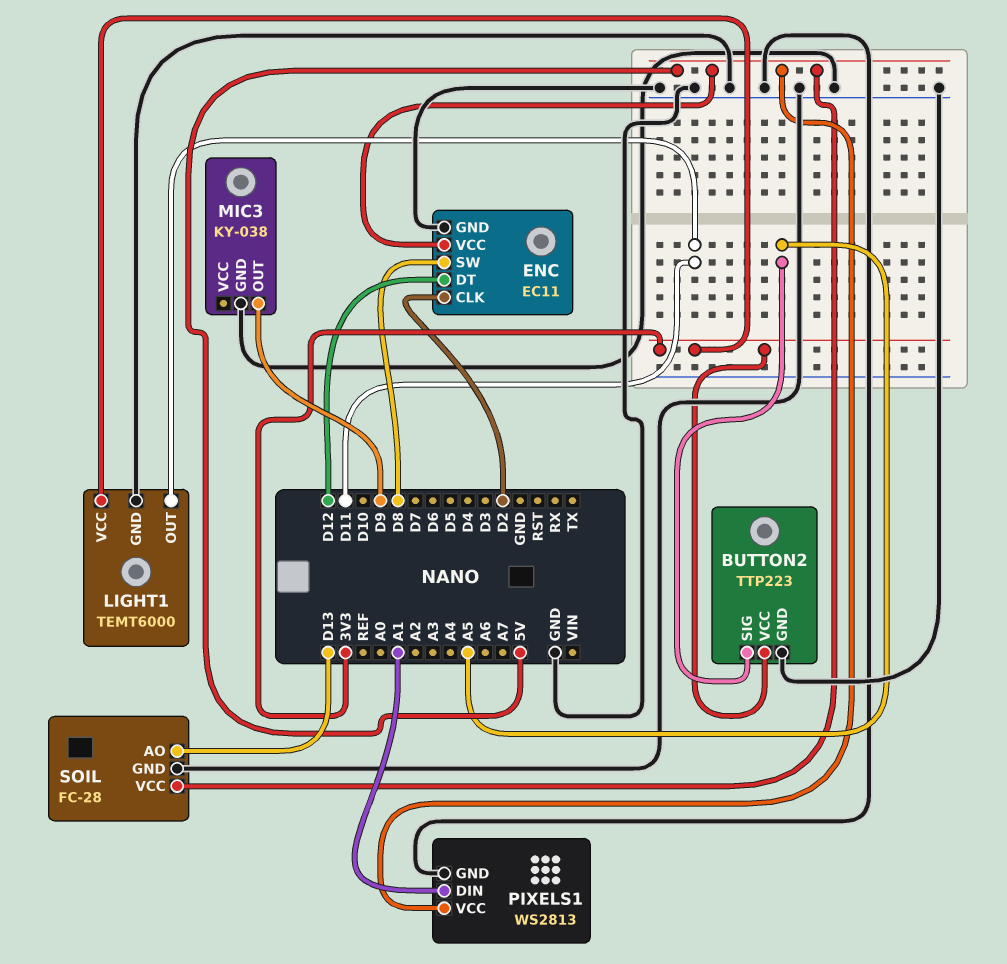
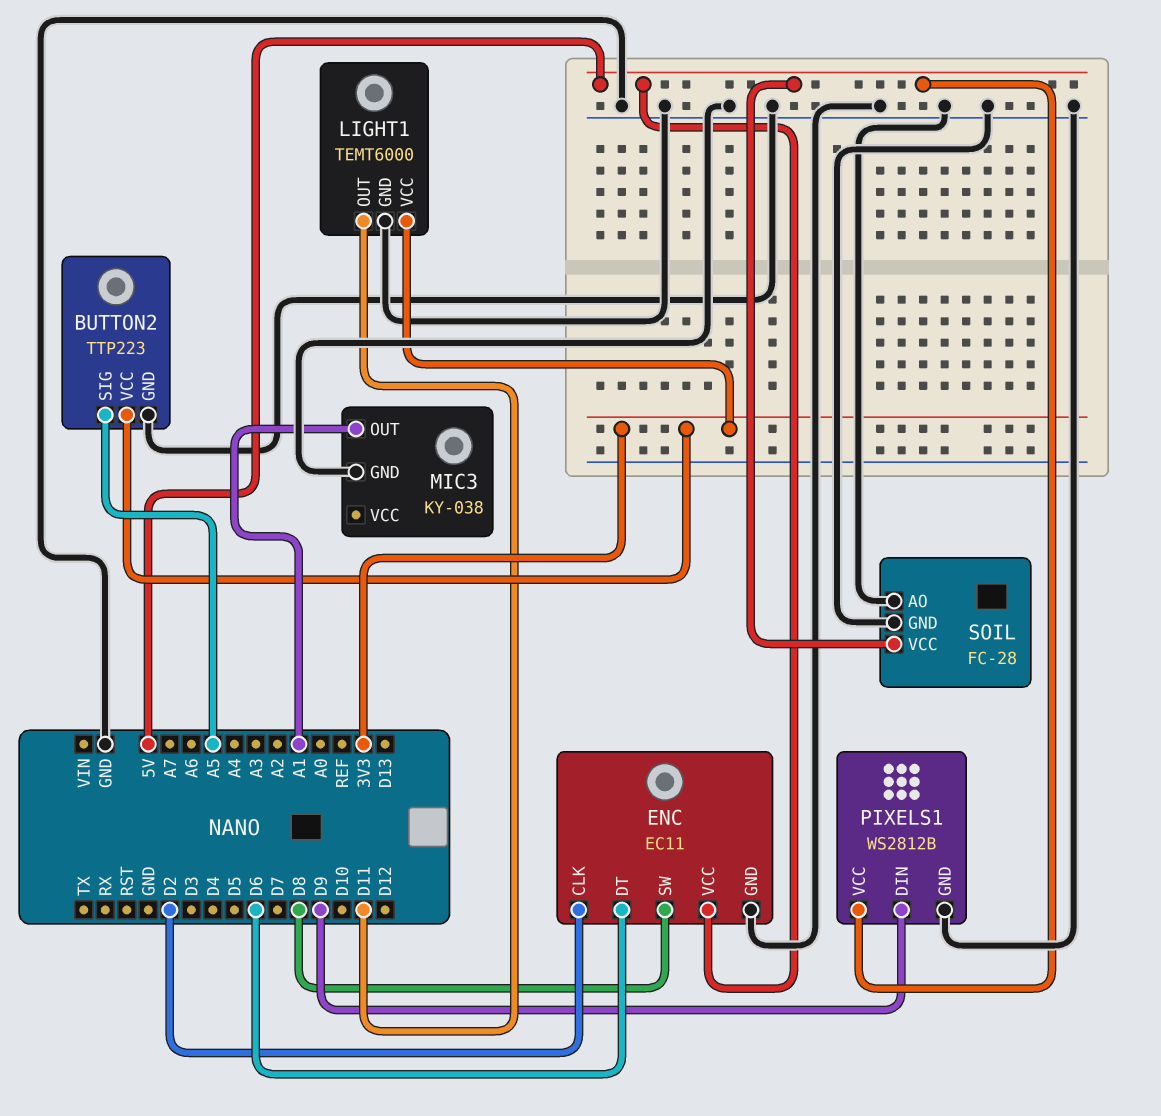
ENC pin DT: D12 -> D6
MIC3 pin OUT: D9 -> A1
PIXELS1: WS2813 -> WS2812B
PIXELS1 pin DIN: A1 -> D9
SOIL pin AO: D13 -> GND

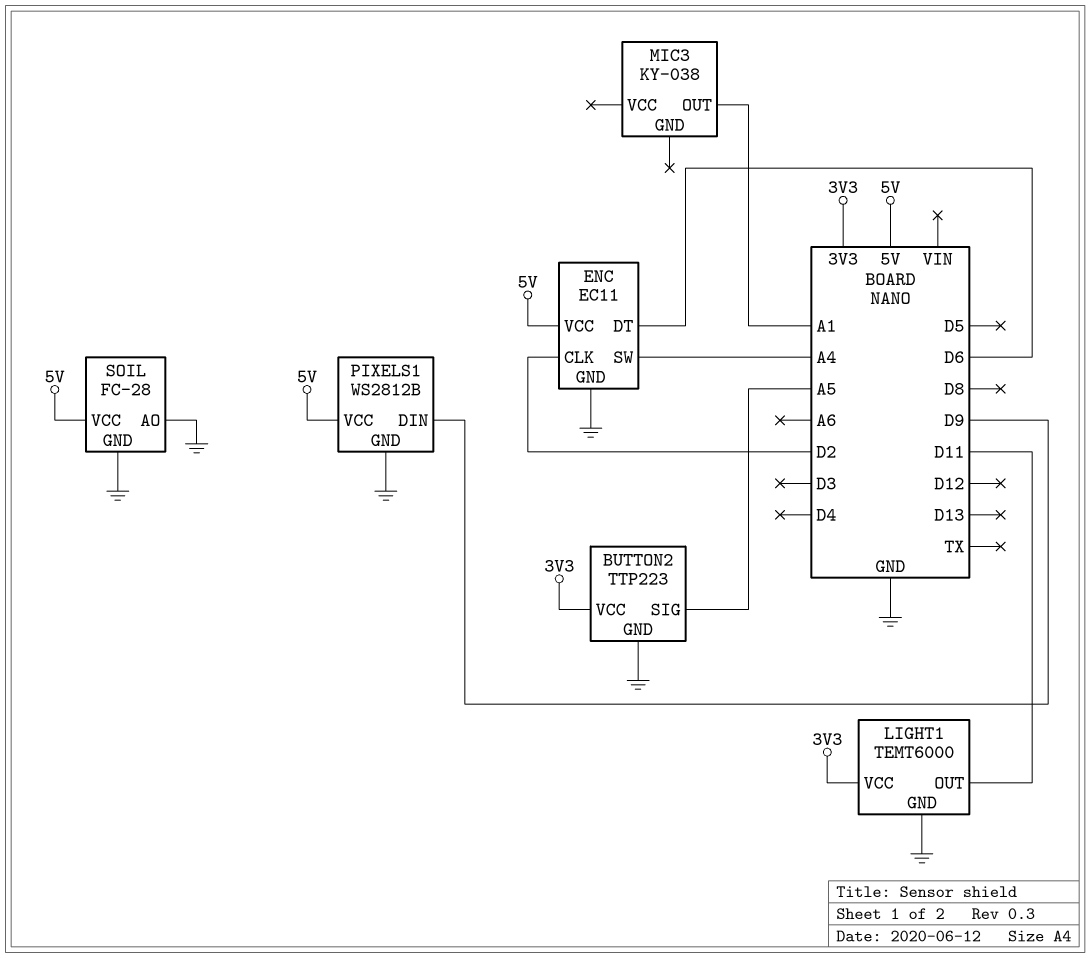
ENC pin SW: D8 -> A4
MIC3 pin GND: GND -> none

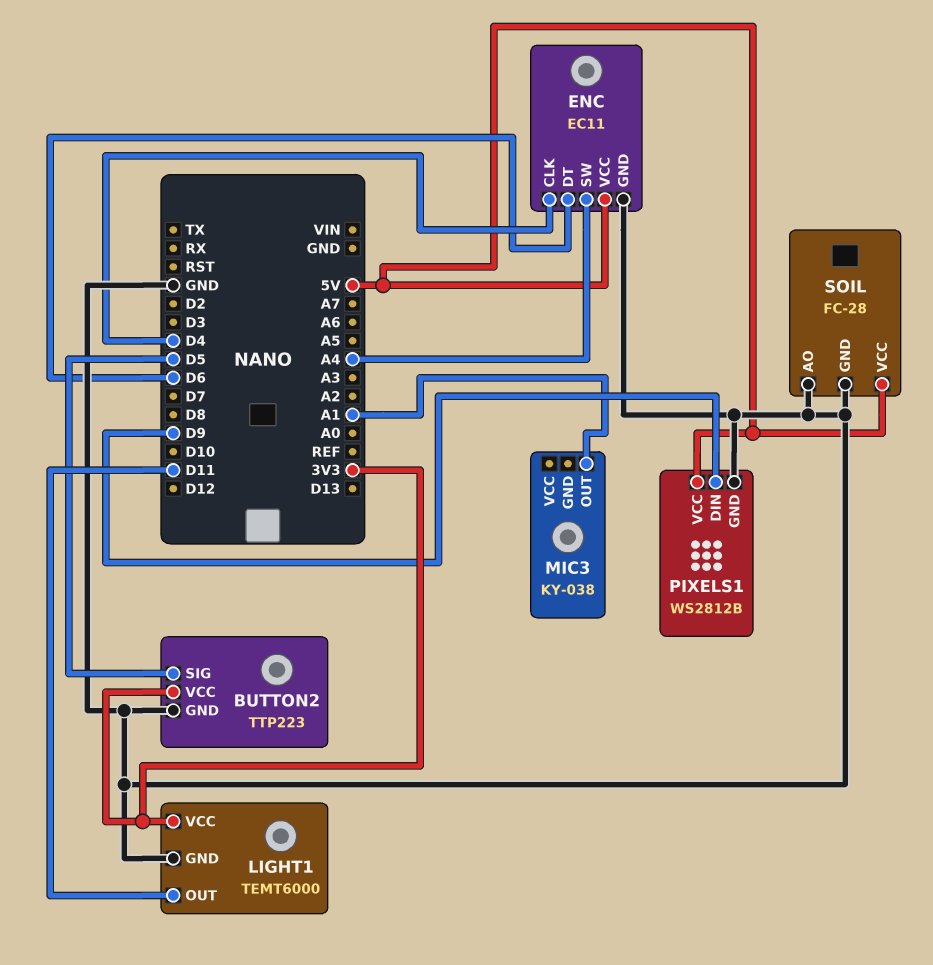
BUTTON2 pin SIG: A5 -> D5
ENC pin CLK: D2 -> D4

